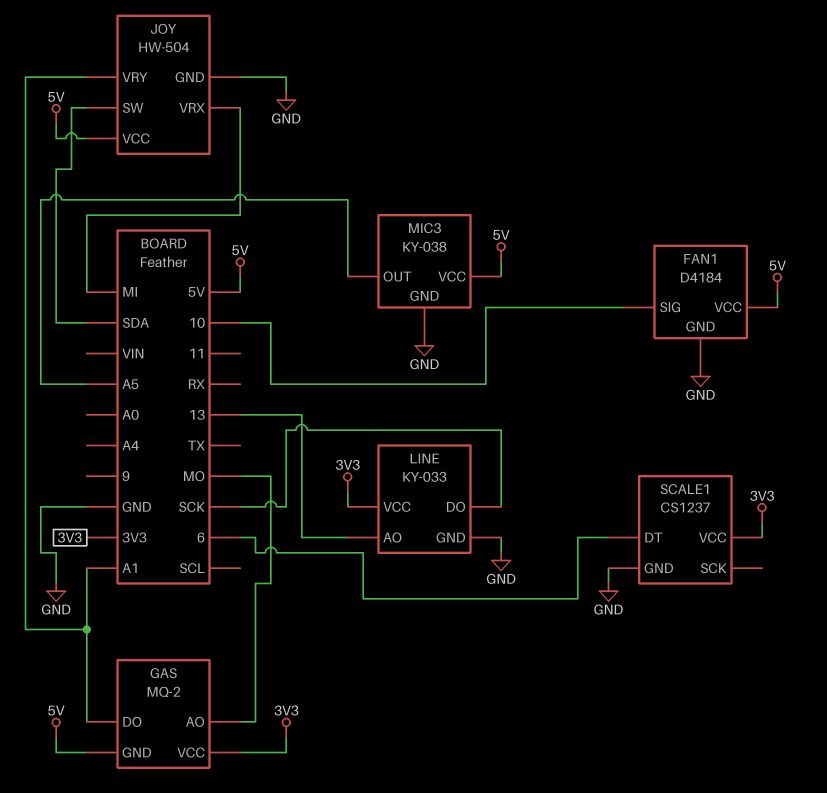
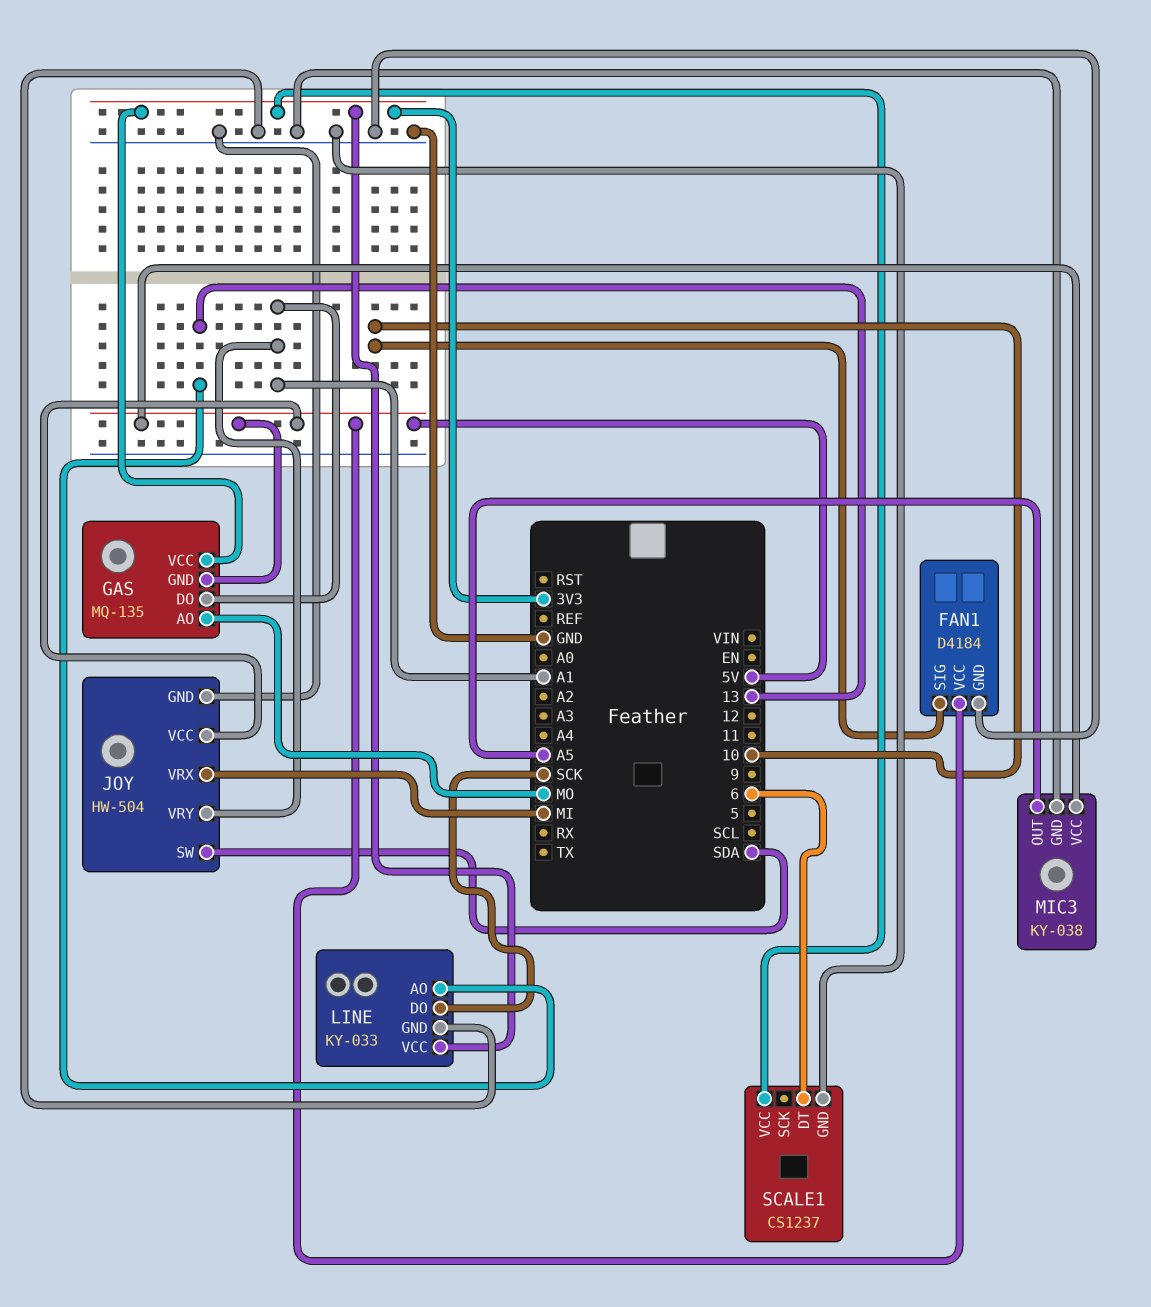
GAS: MQ-2 -> MQ-135

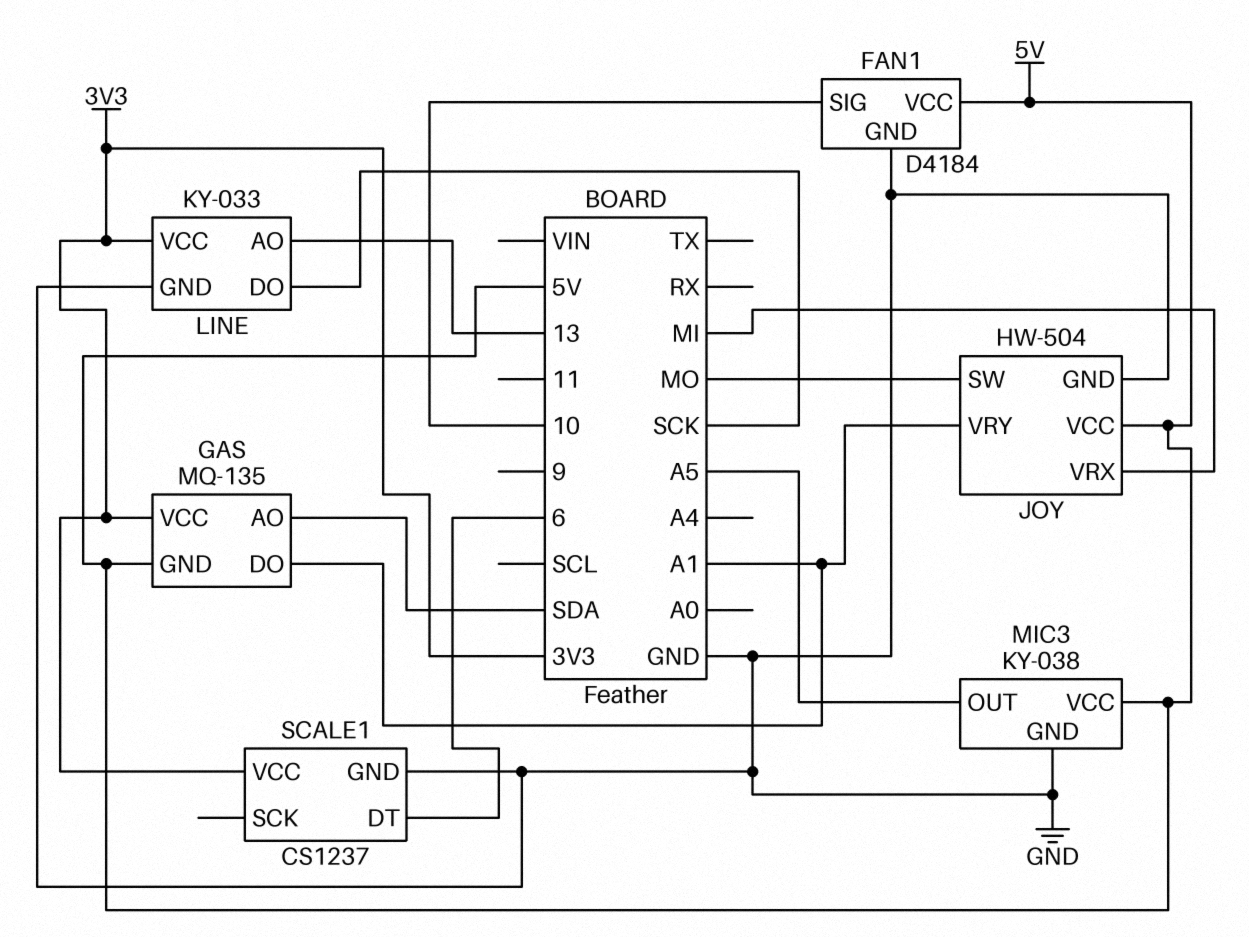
GAS pin AO: MO -> SDA
JOY pin SW: SDA -> MO

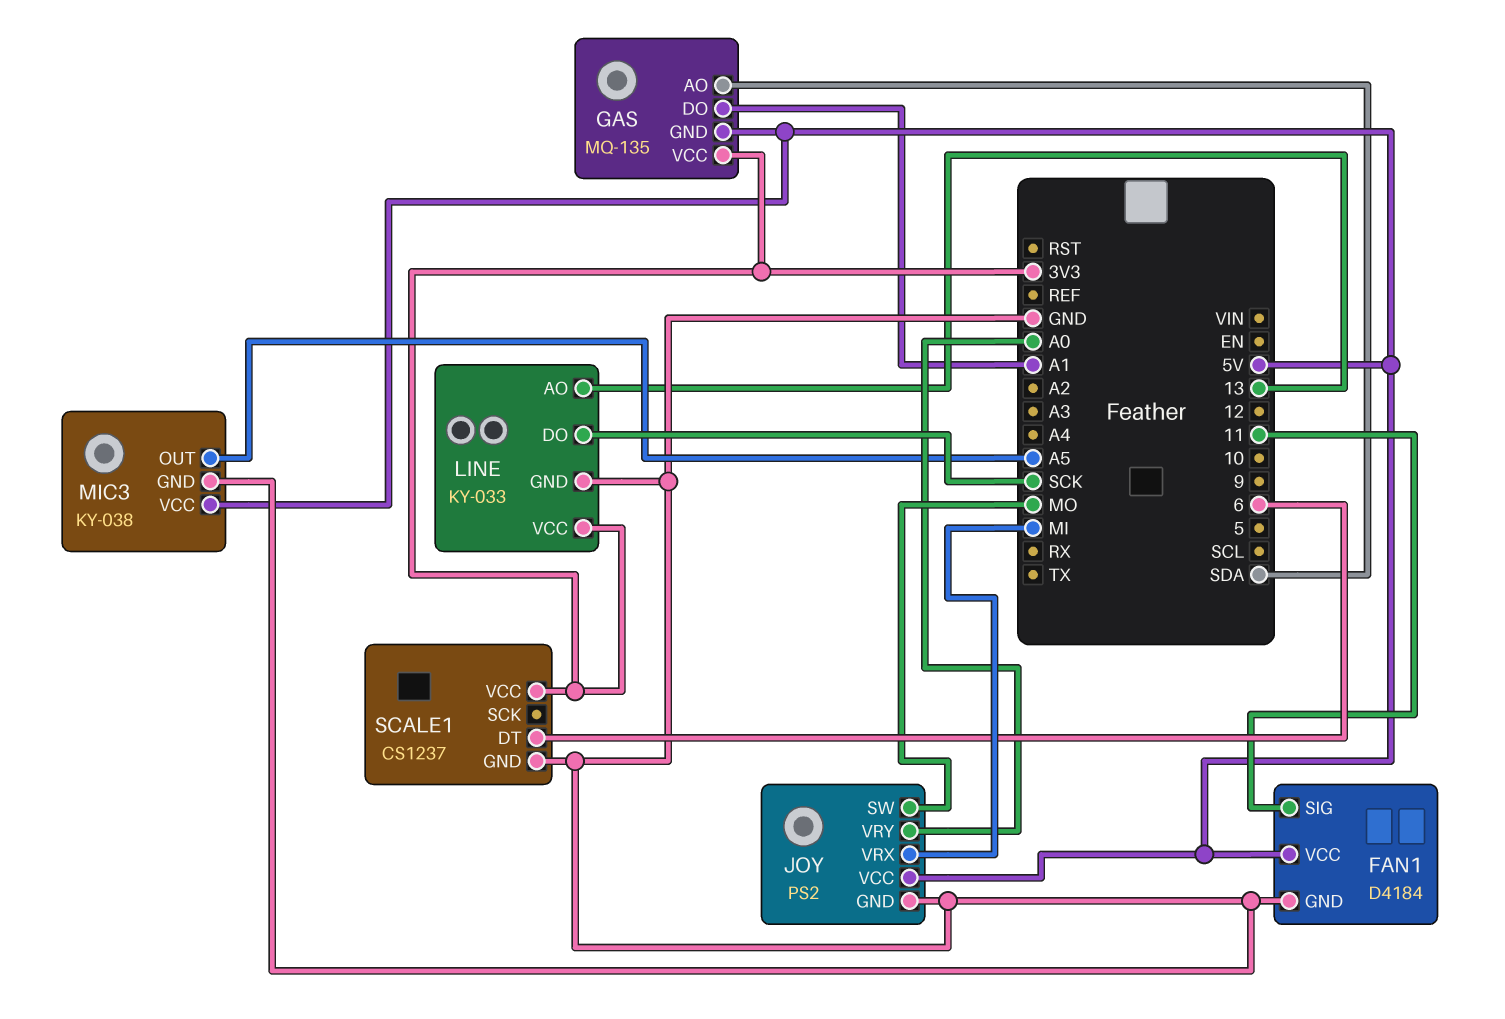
FAN1 pin SIG: 10 -> 11
JOY: HW-504 -> PS2
JOY pin VRY: A1 -> A0

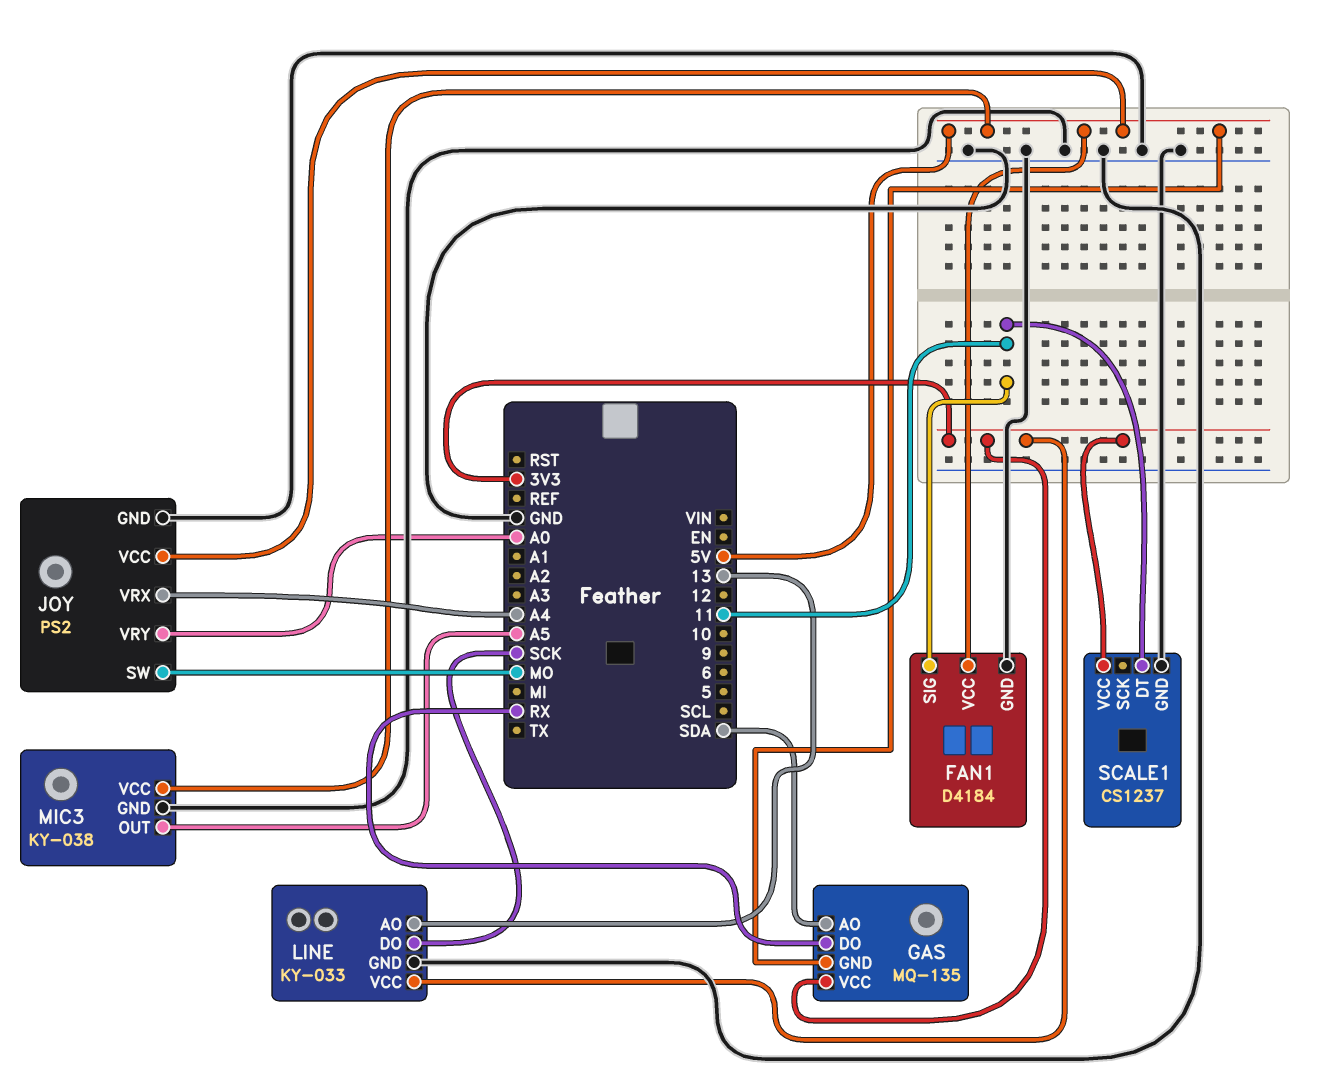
GAS pin DO: A1 -> RX
JOY pin VRX: MI -> A4
SCALE1 pin DT: 6 -> 11

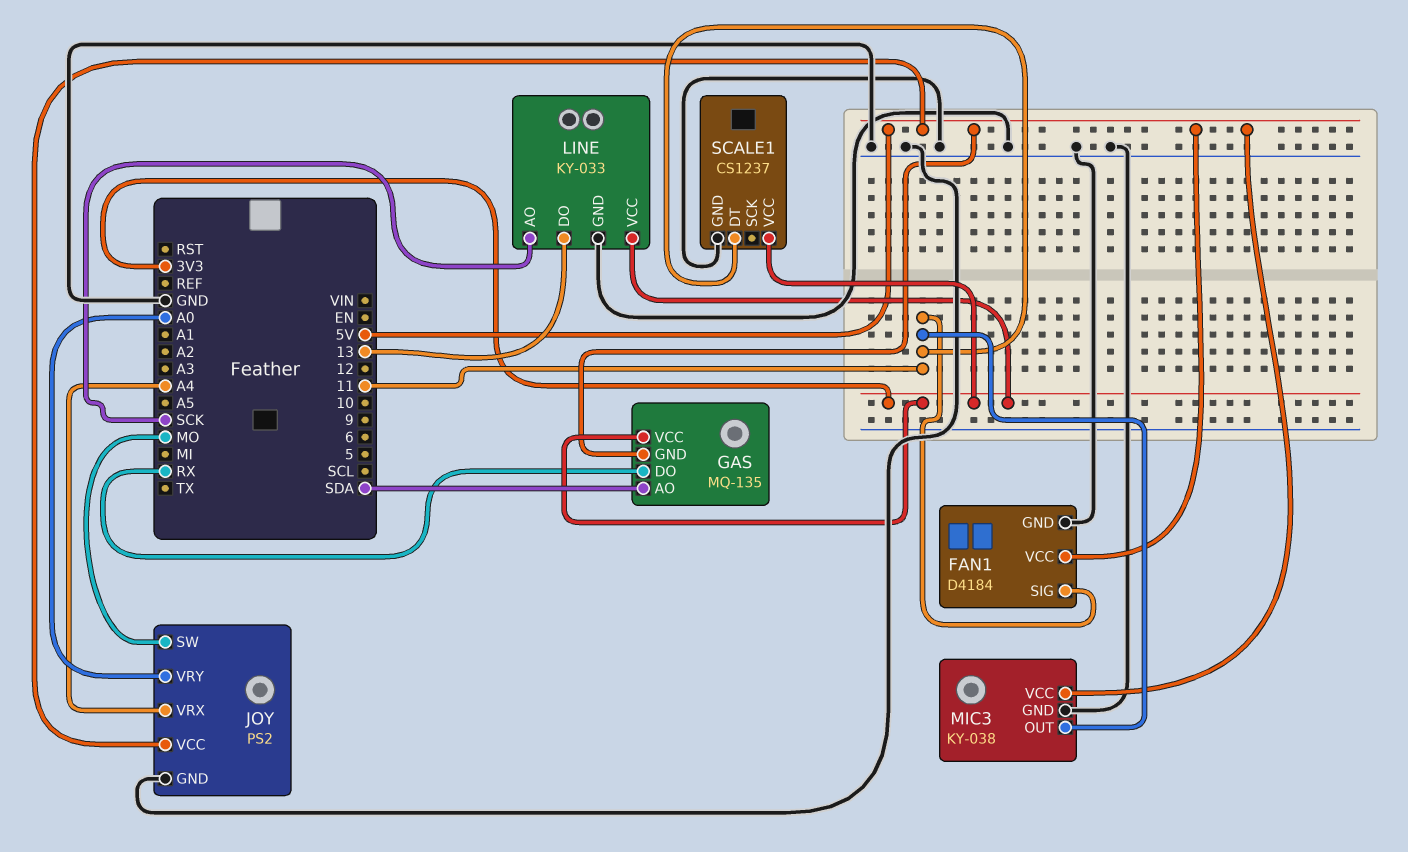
LINE pin AO: 13 -> SCK
LINE pin DO: SCK -> 13
MIC3 pin OUT: A5 -> 11

